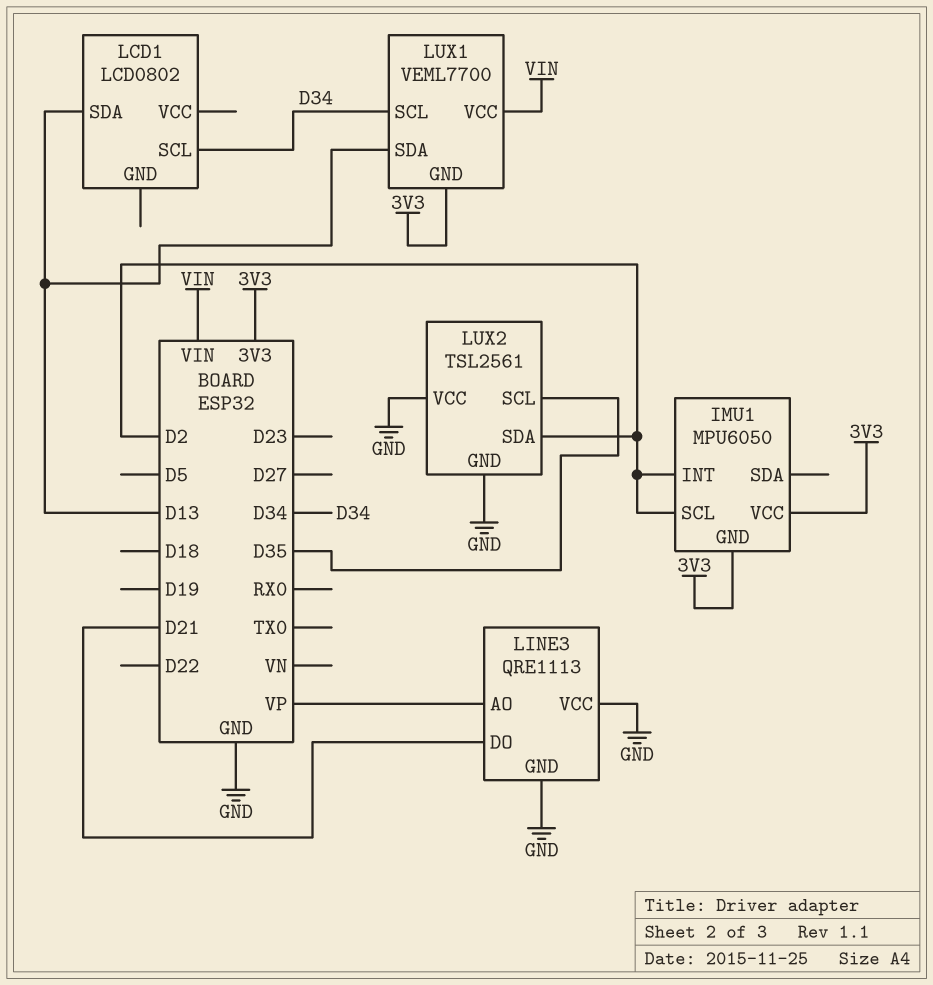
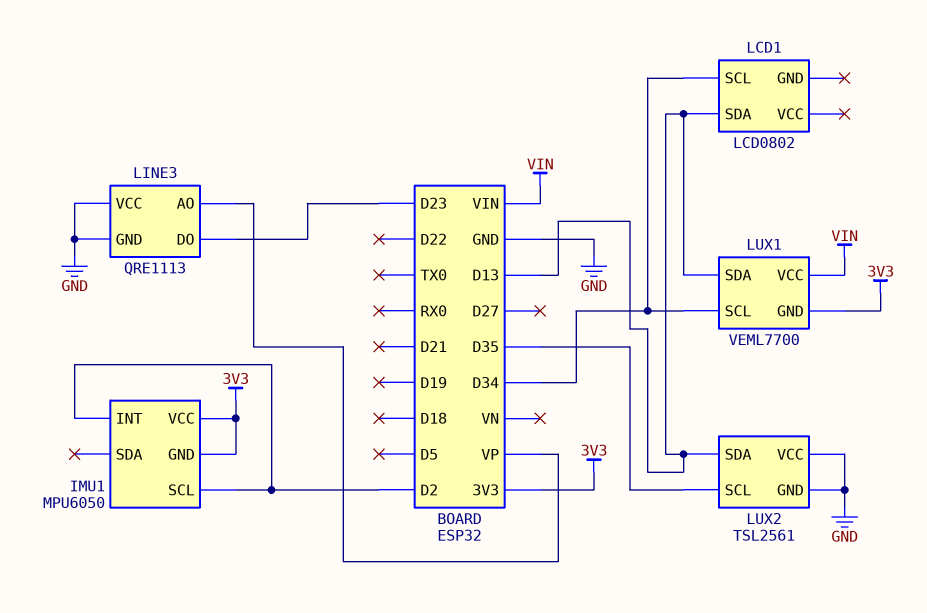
LINE3 pin DO: D21 -> D23
LUX2 pin SDA: D2 -> D13

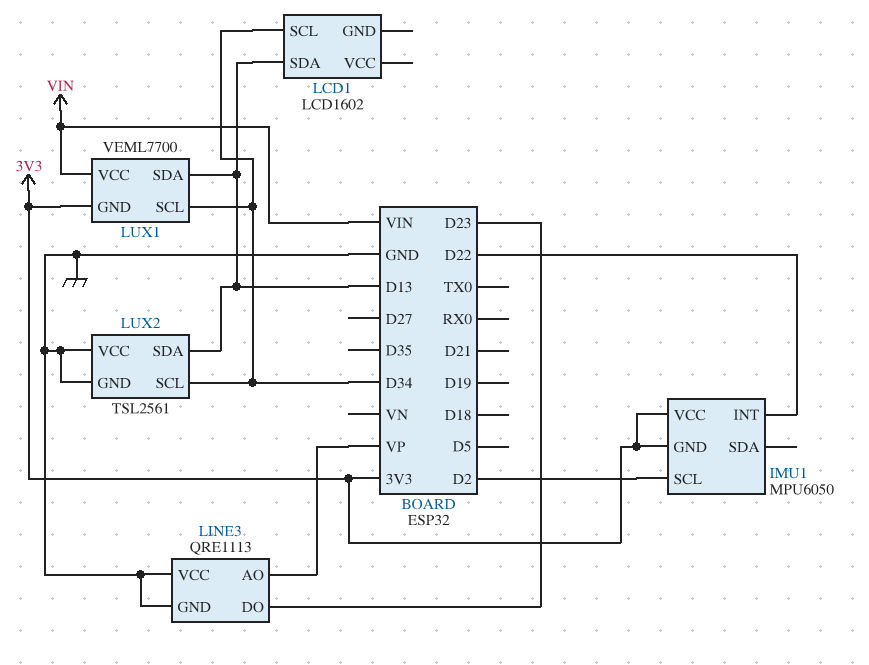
IMU1 pin INT: D2 -> D22
LCD1: LCD0802 -> LCD1602
LUX2 pin SCL: D35 -> D34

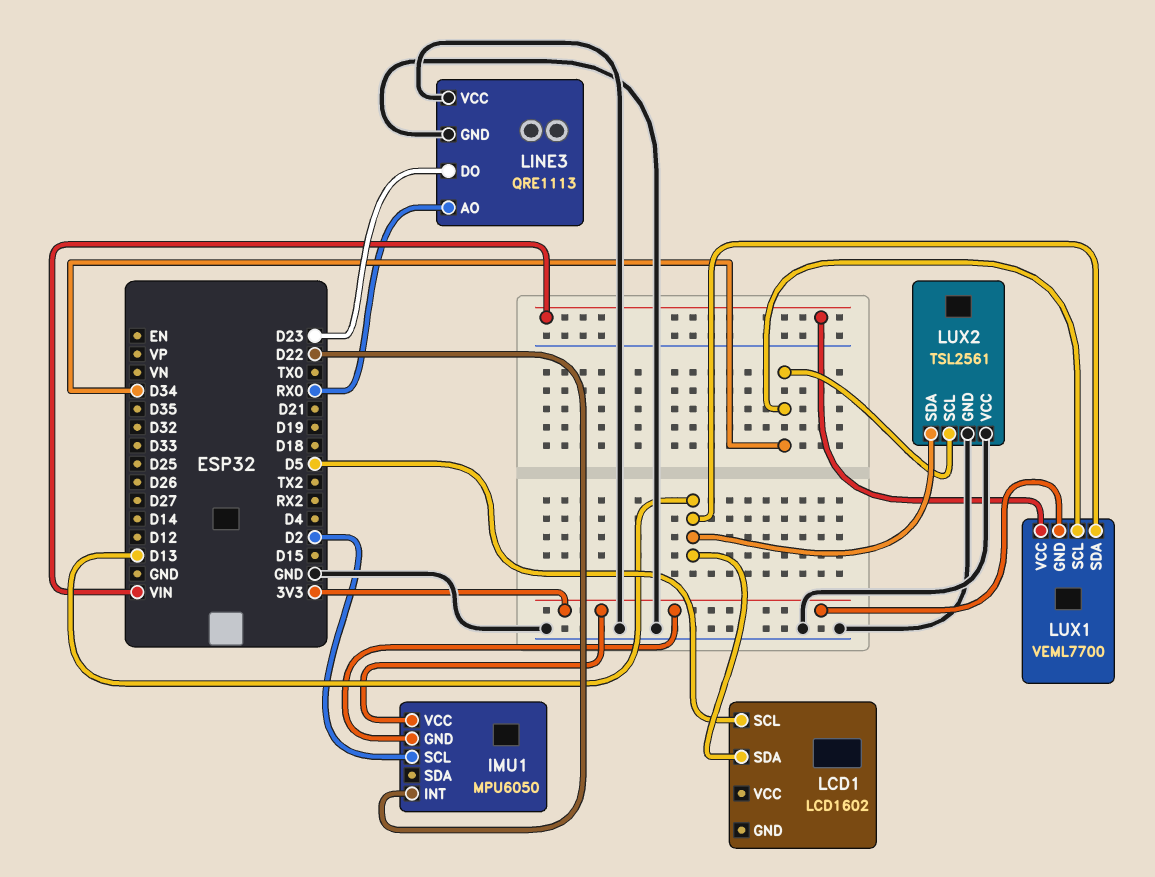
LCD1 pin SCL: D34 -> D5
LINE3 pin AO: VP -> RX0

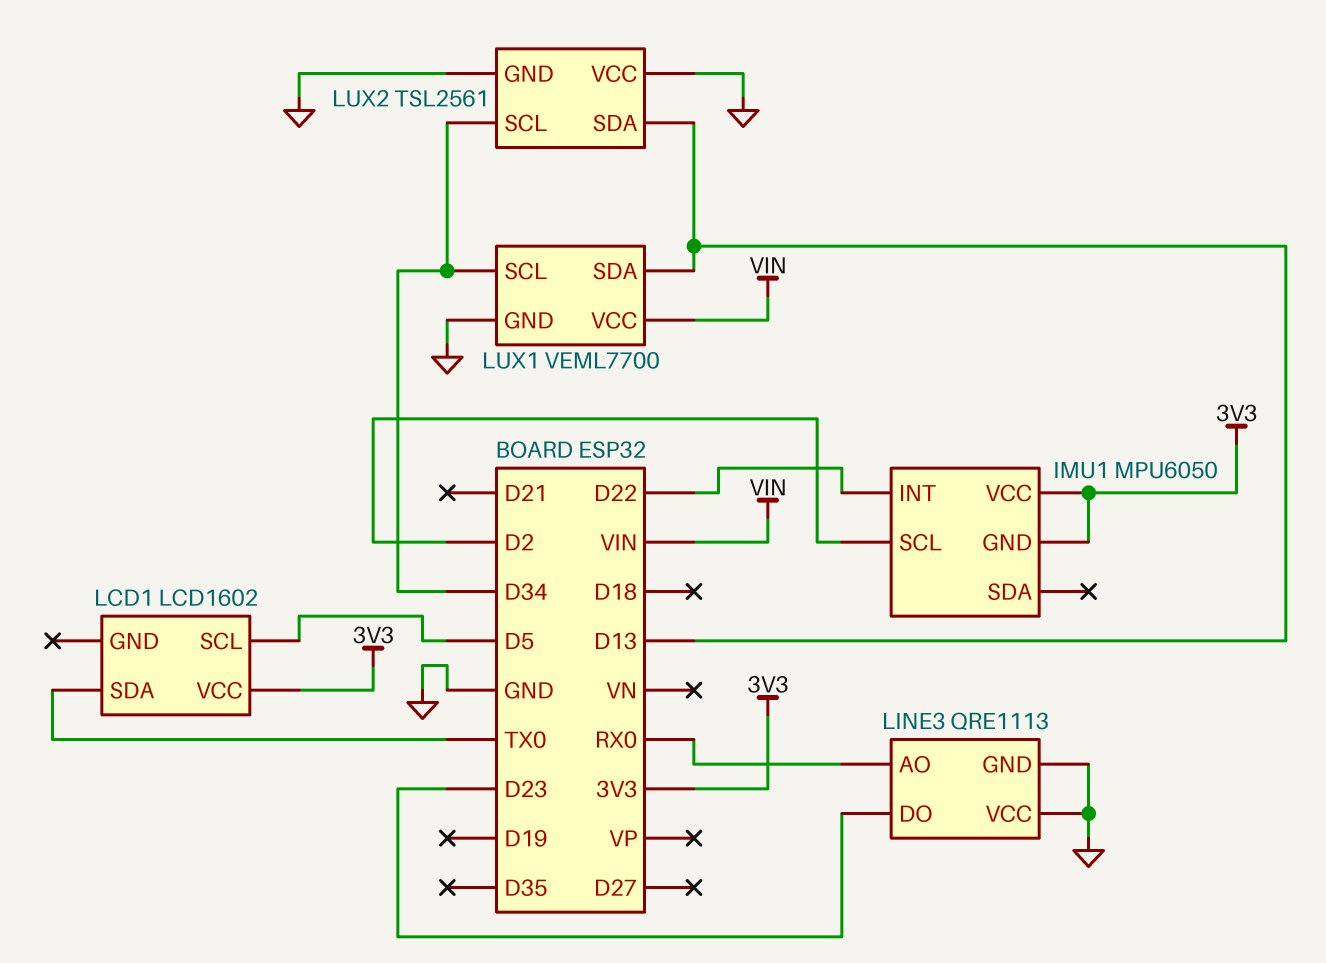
LCD1 pin SDA: D13 -> TX0
LCD1 pin VCC: none -> 3V3
LUX1 pin GND: 3V3 -> GND

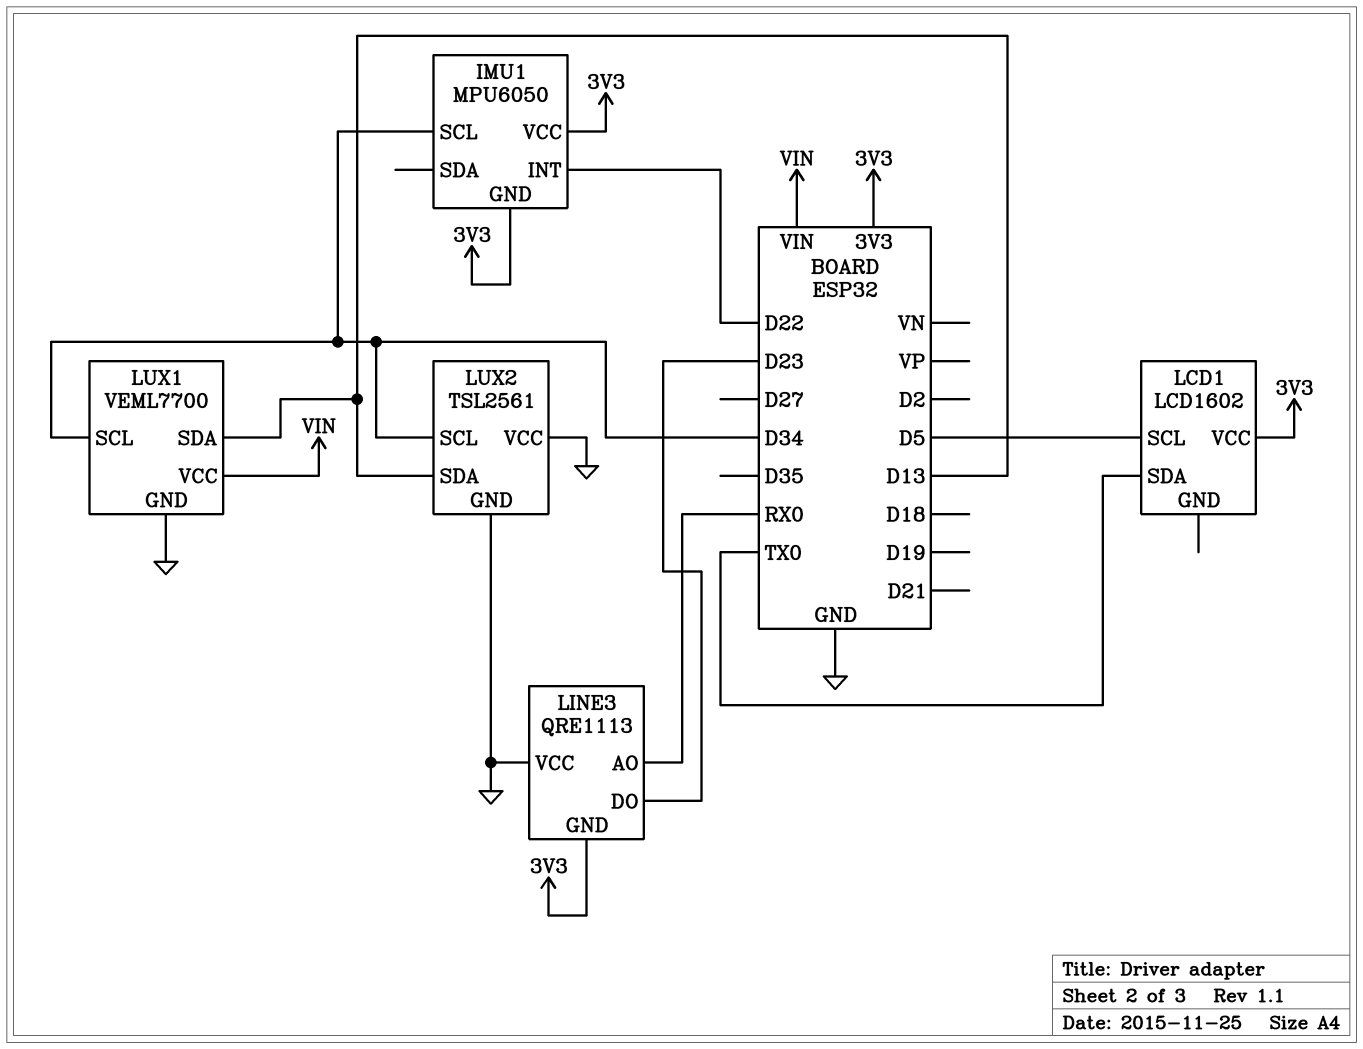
IMU1 pin SCL: D2 -> D34
LINE3 pin GND: GND -> 3V3

